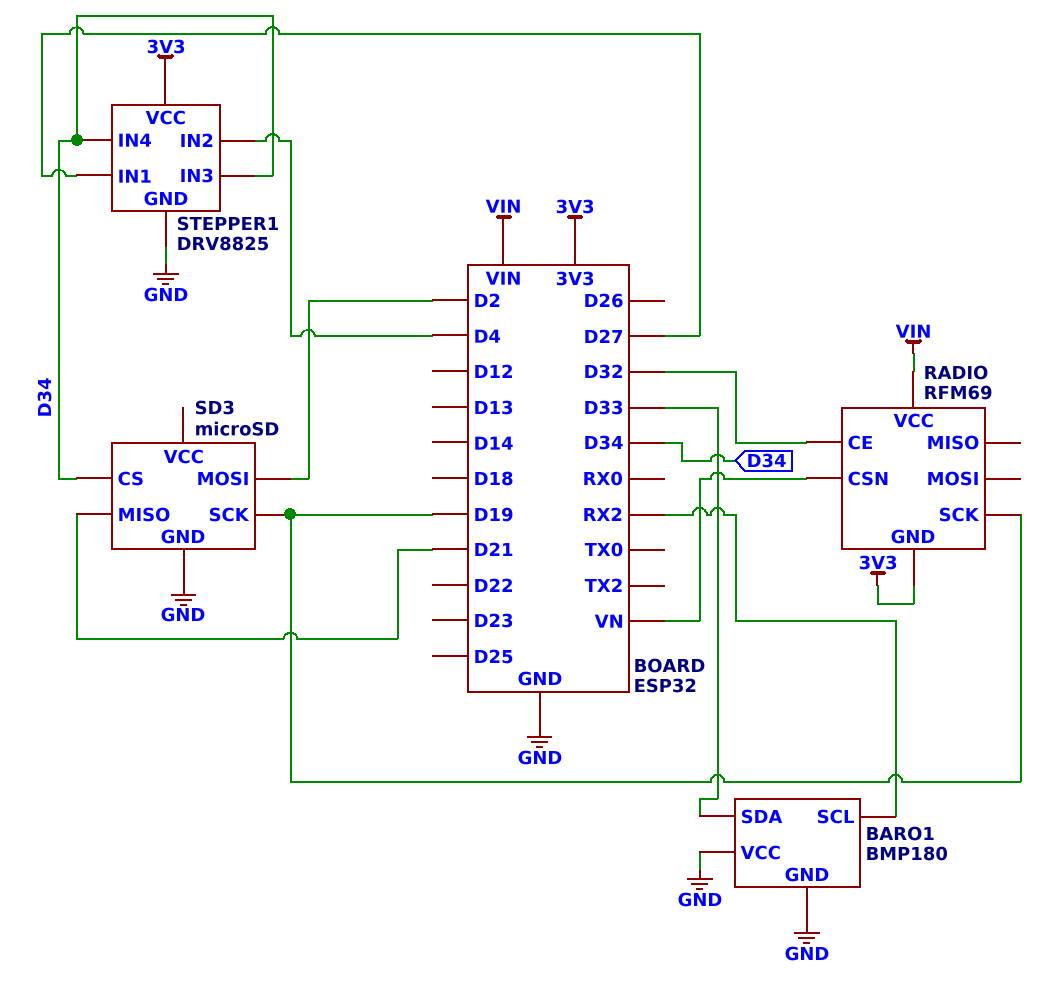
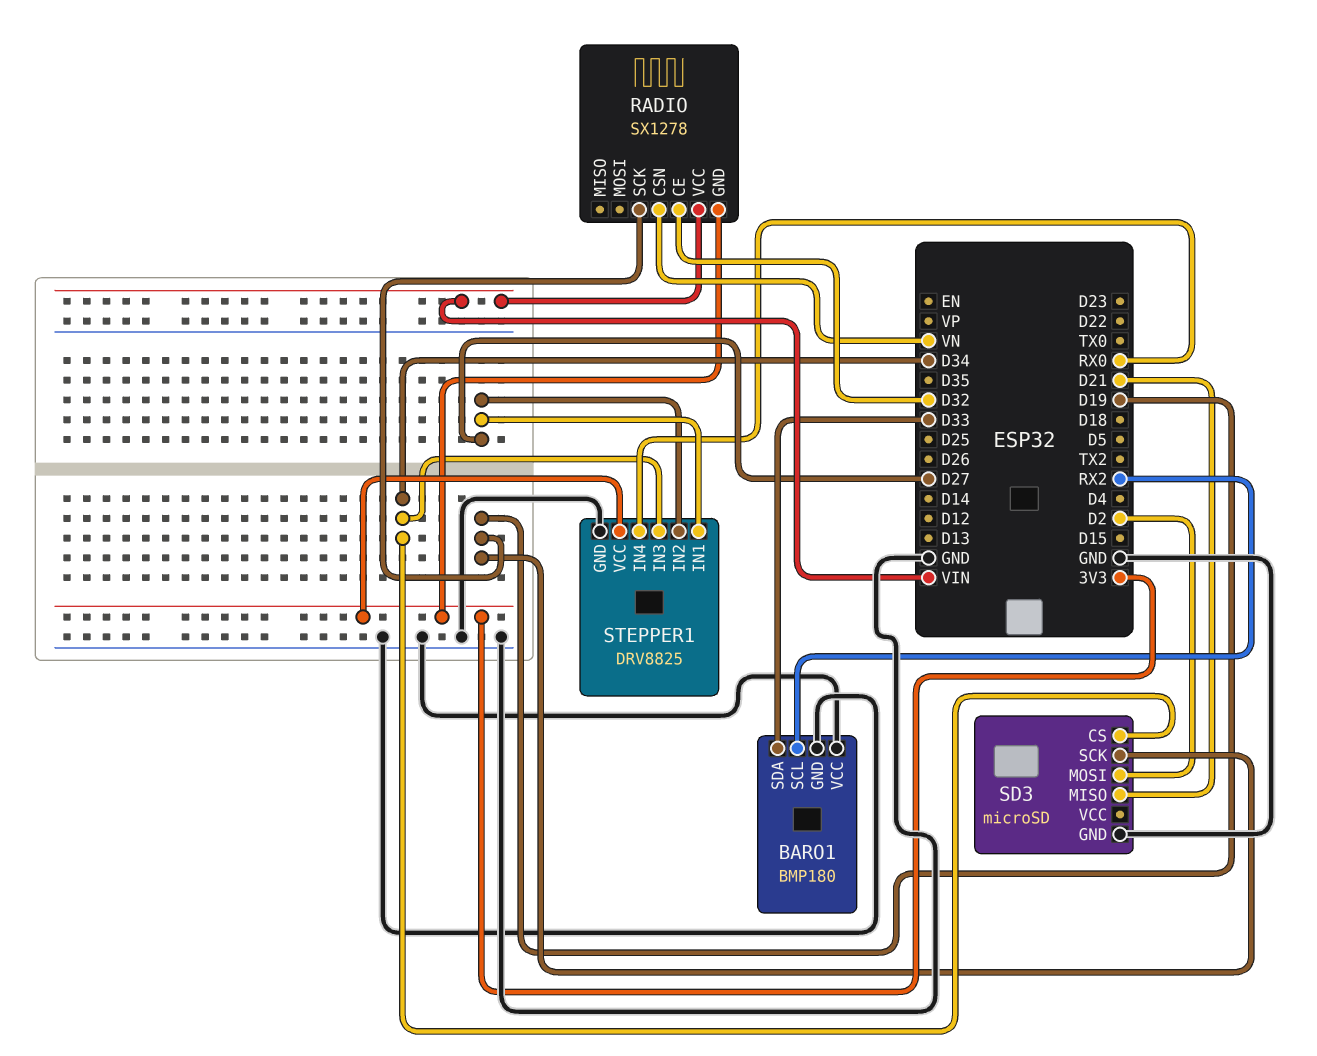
RADIO: RFM69 -> SX1278
STEPPER1 pin IN2: D4 -> D27
STEPPER1 pin IN4: D34 -> RX0

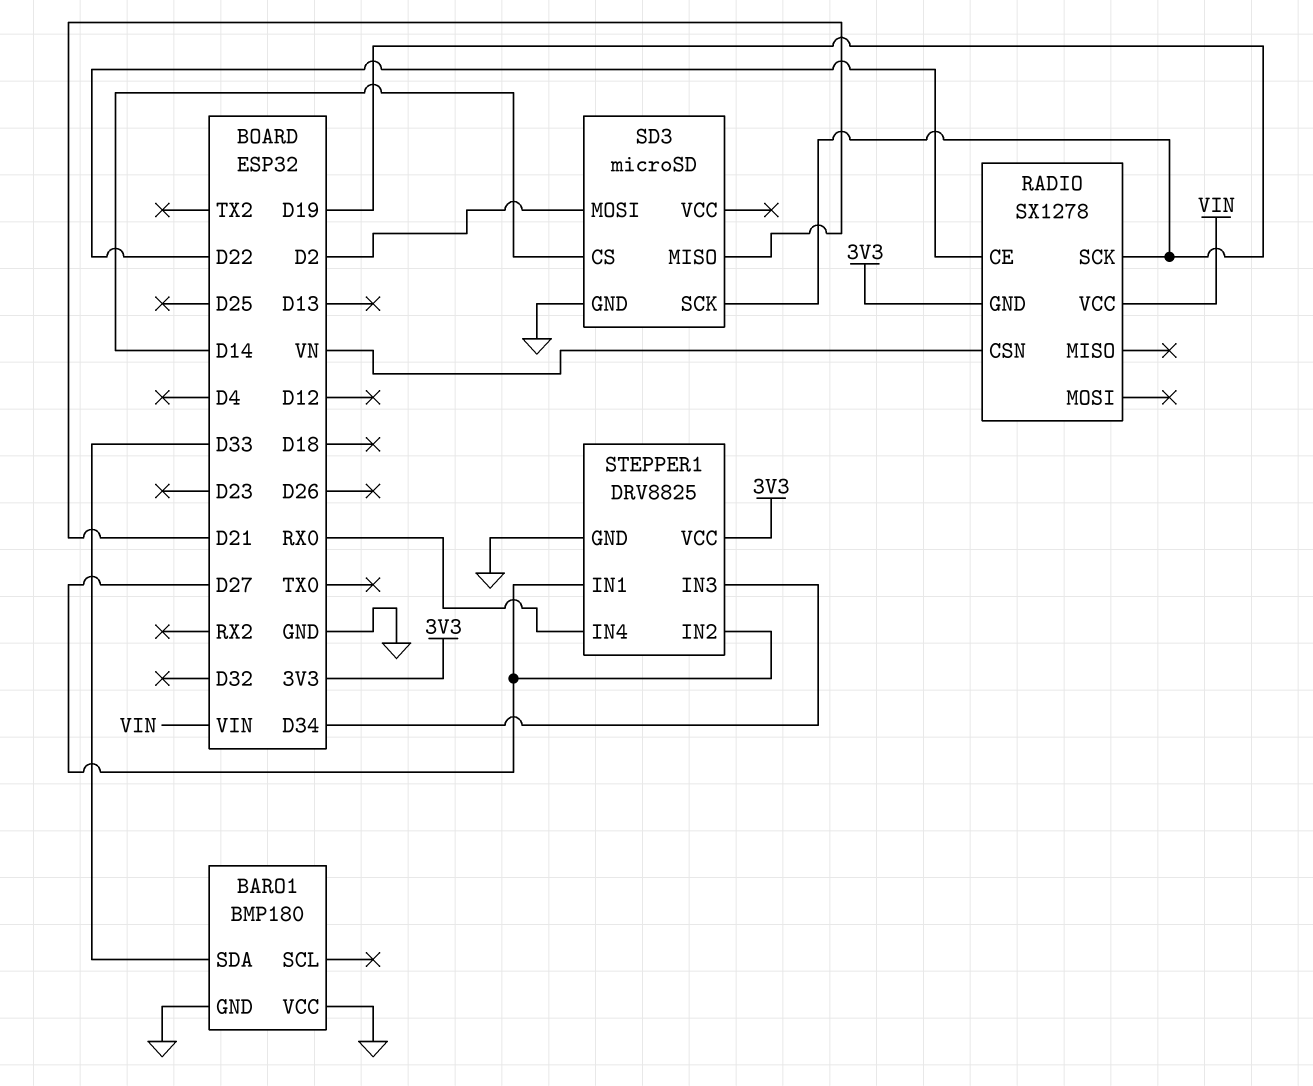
BARO1 pin SCL: RX2 -> none
RADIO pin CE: D32 -> D22
SD3 pin CS: D34 -> D14

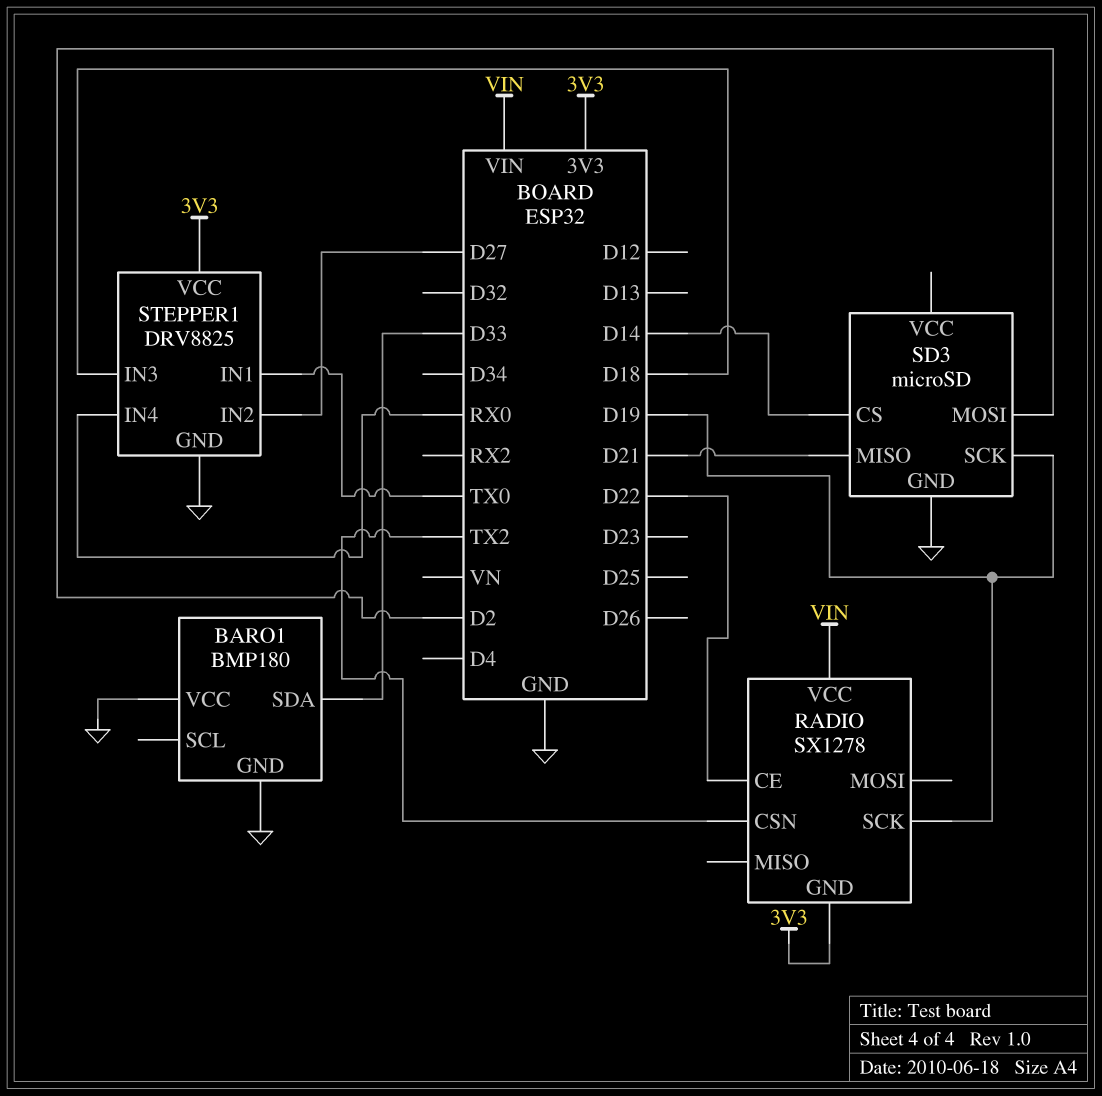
RADIO pin CSN: VN -> TX2
STEPPER1 pin IN1: D27 -> TX0
STEPPER1 pin IN3: D34 -> D18

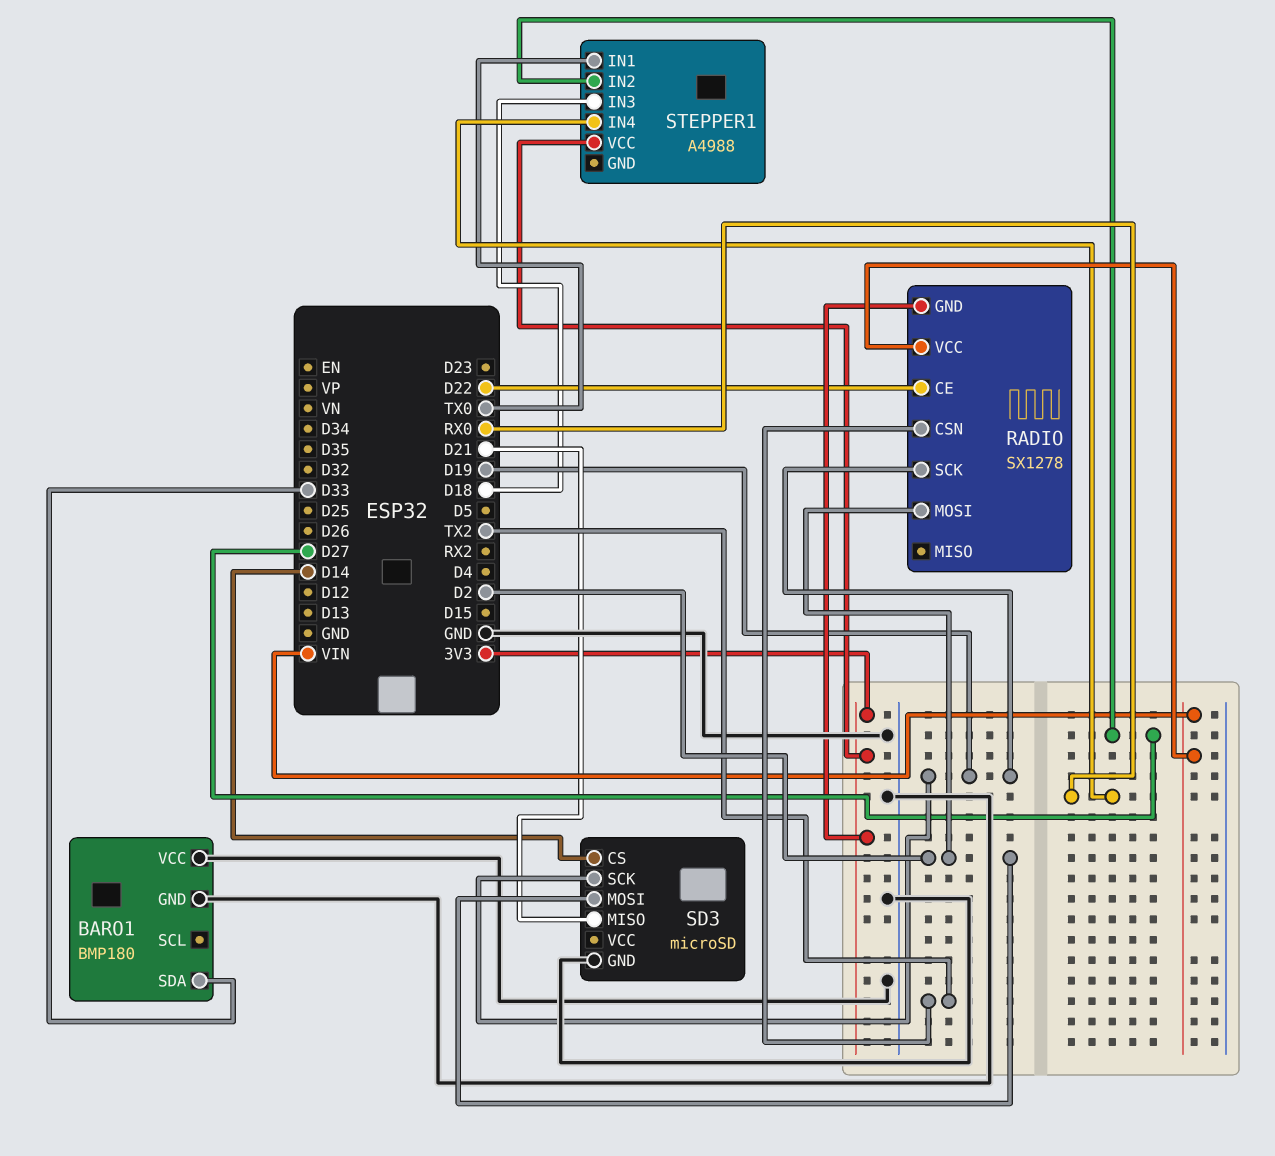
RADIO pin MOSI: none -> D2
STEPPER1: DRV8825 -> A4988
STEPPER1 pin GND: GND -> none

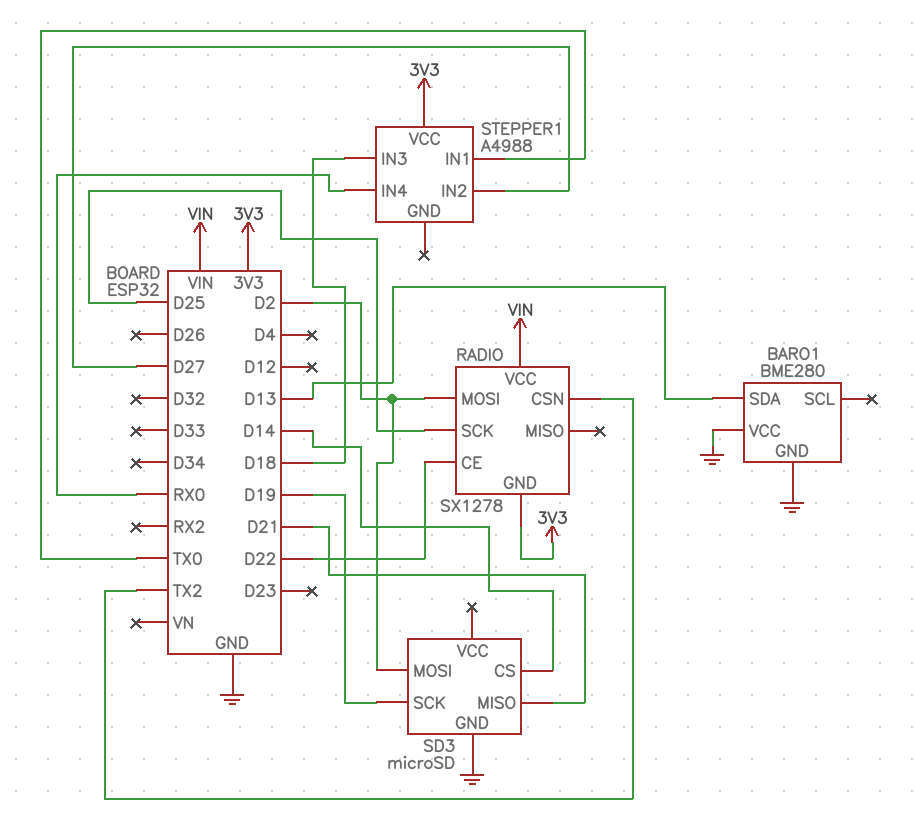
BARO1: BMP180 -> BME280
BARO1 pin SDA: D33 -> D13
RADIO pin SCK: D19 -> D25

